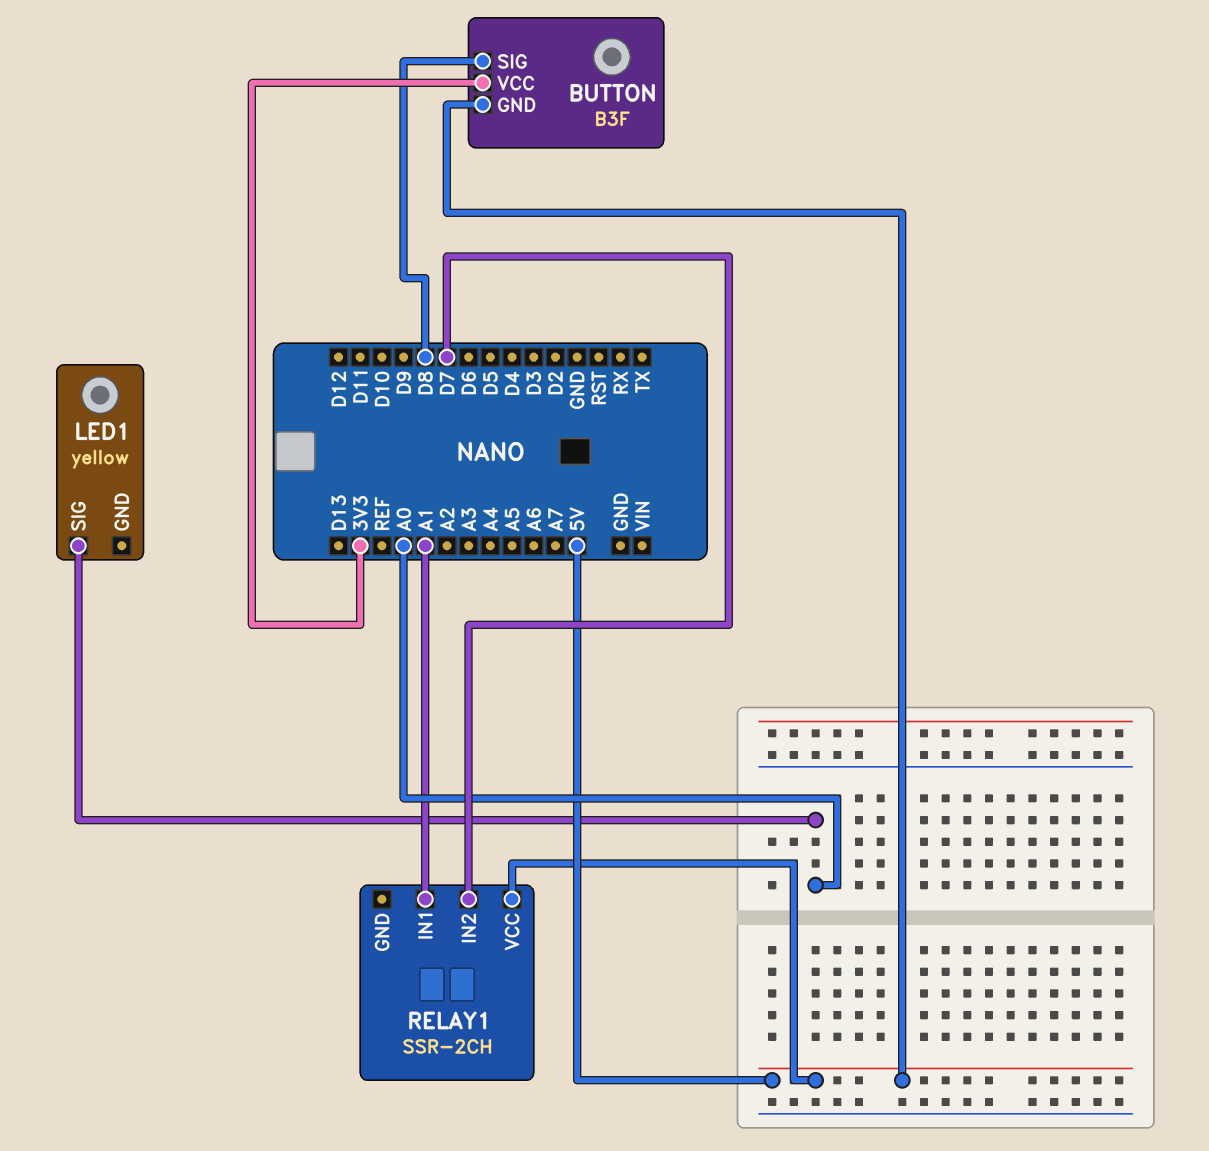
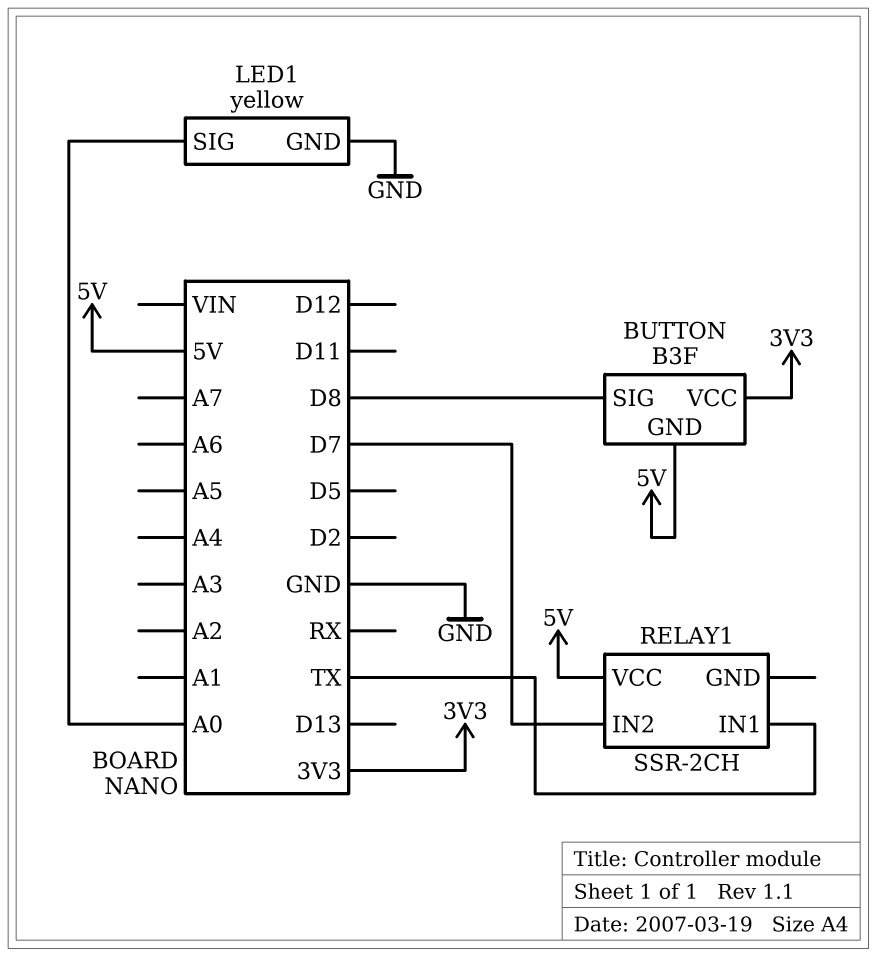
LED1 pin GND: none -> GND
RELAY1 pin IN1: A1 -> TX

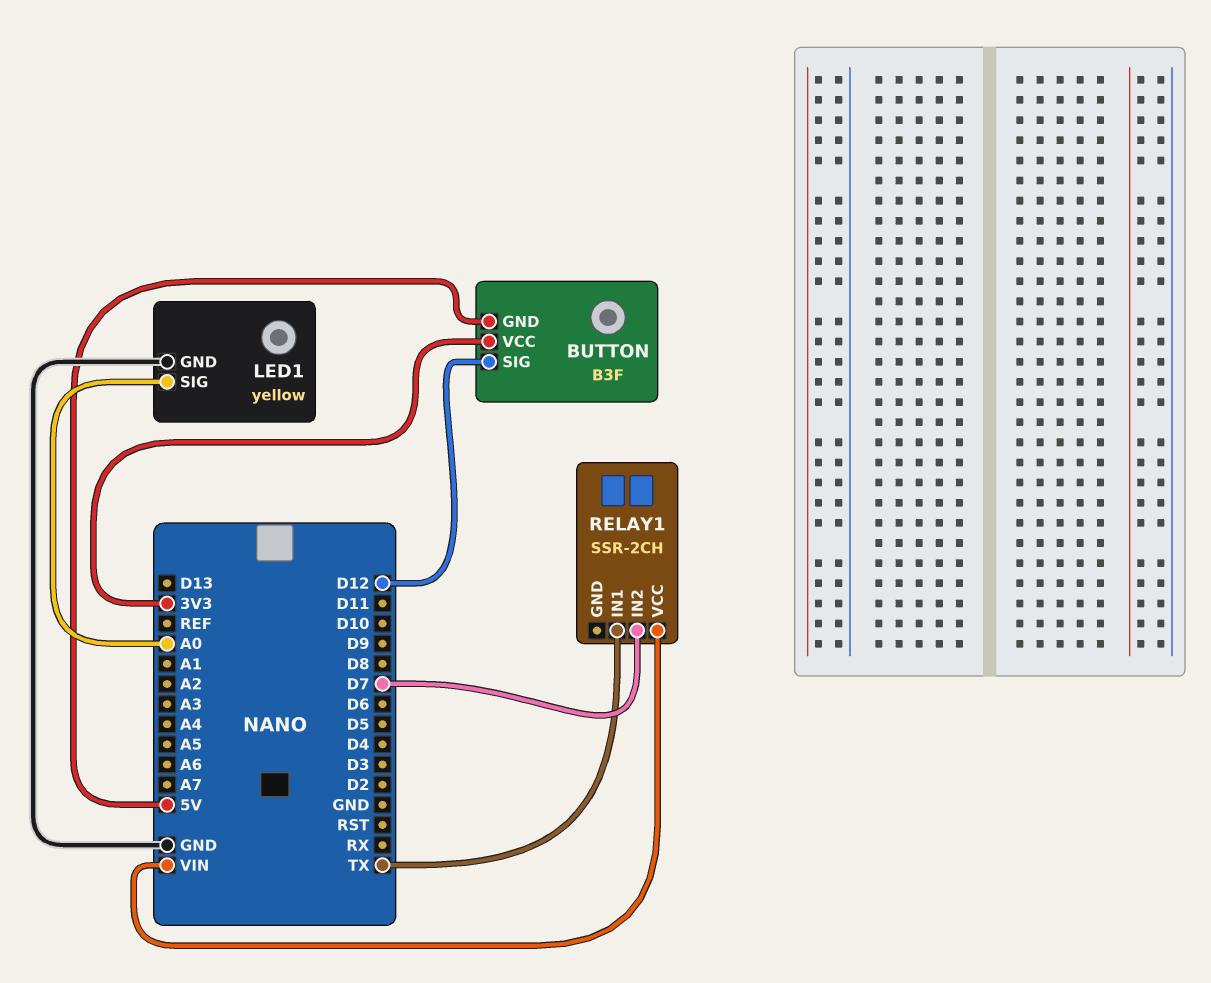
BUTTON pin SIG: D8 -> D12
RELAY1 pin VCC: 5V -> VIN

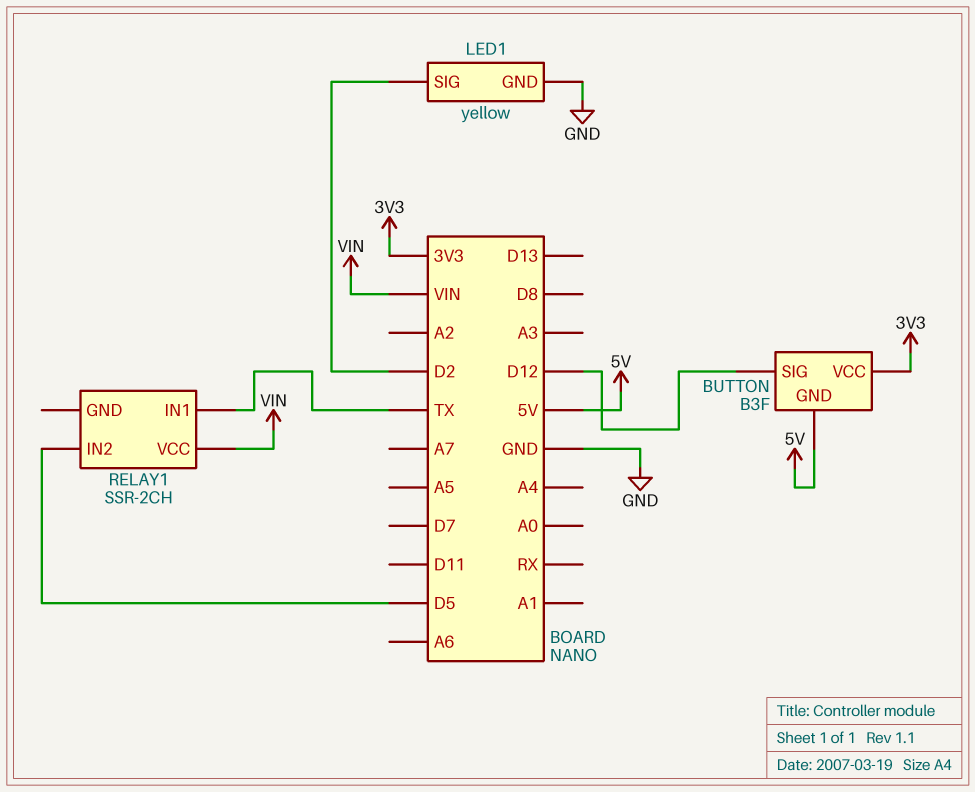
LED1 pin SIG: A0 -> D2
RELAY1 pin IN2: D7 -> D5

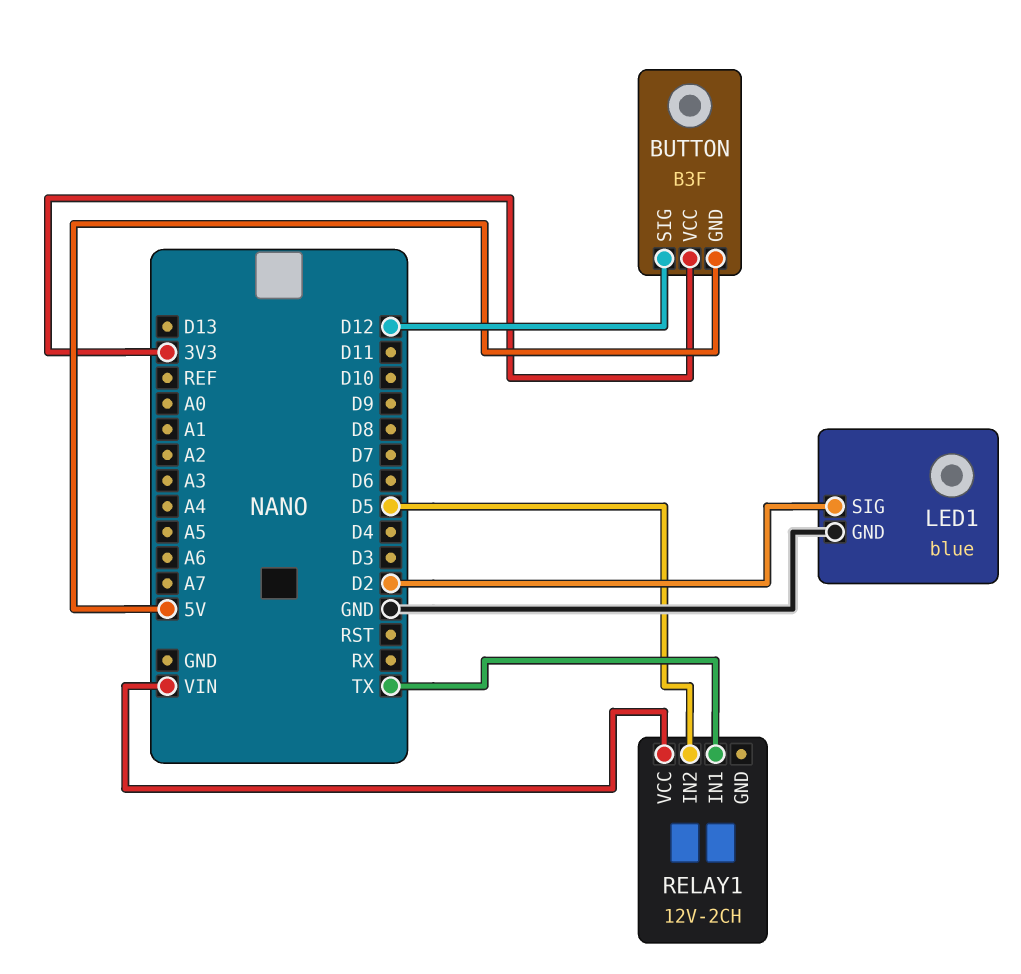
LED1: yellow -> blue
RELAY1: SSR-2CH -> 12V-2CH

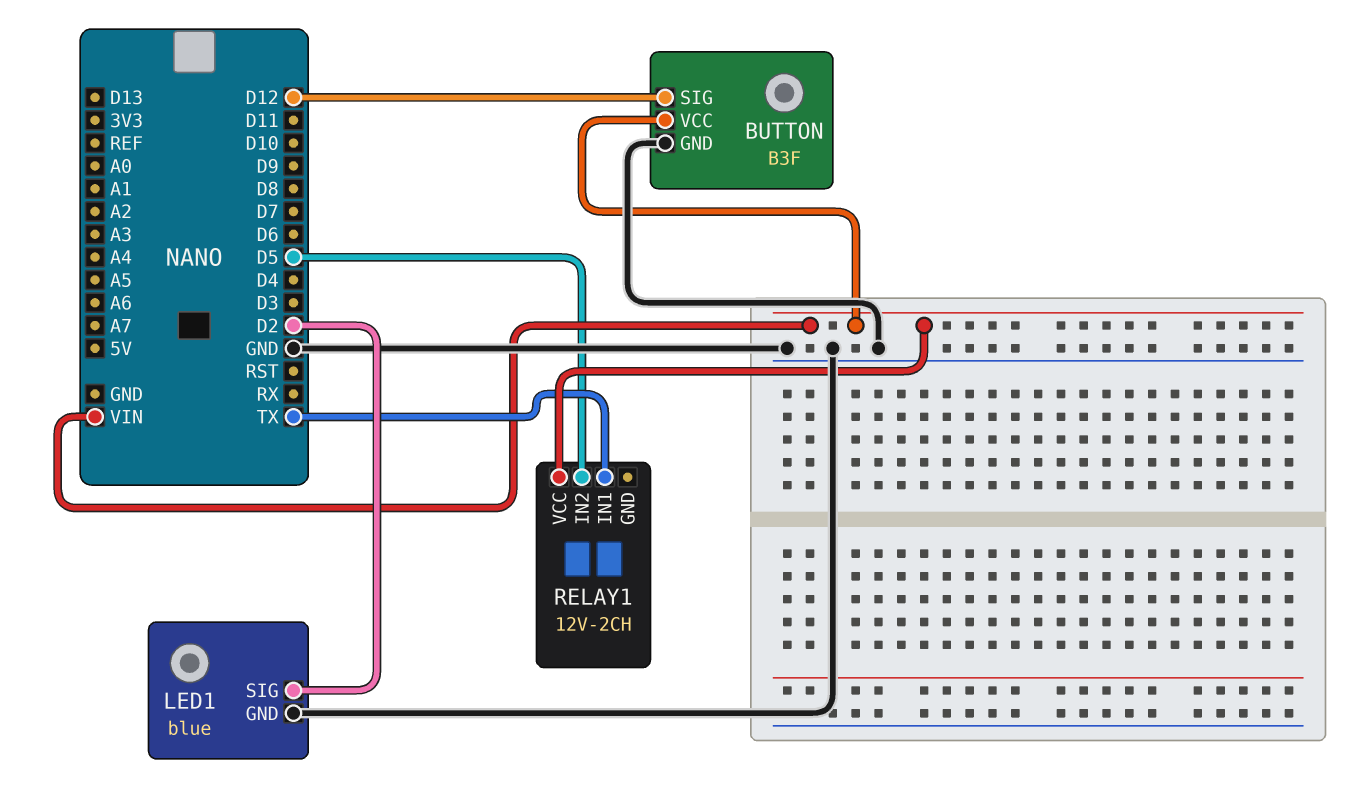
BUTTON pin GND: 5V -> GND
BUTTON pin VCC: 3V3 -> VIN

